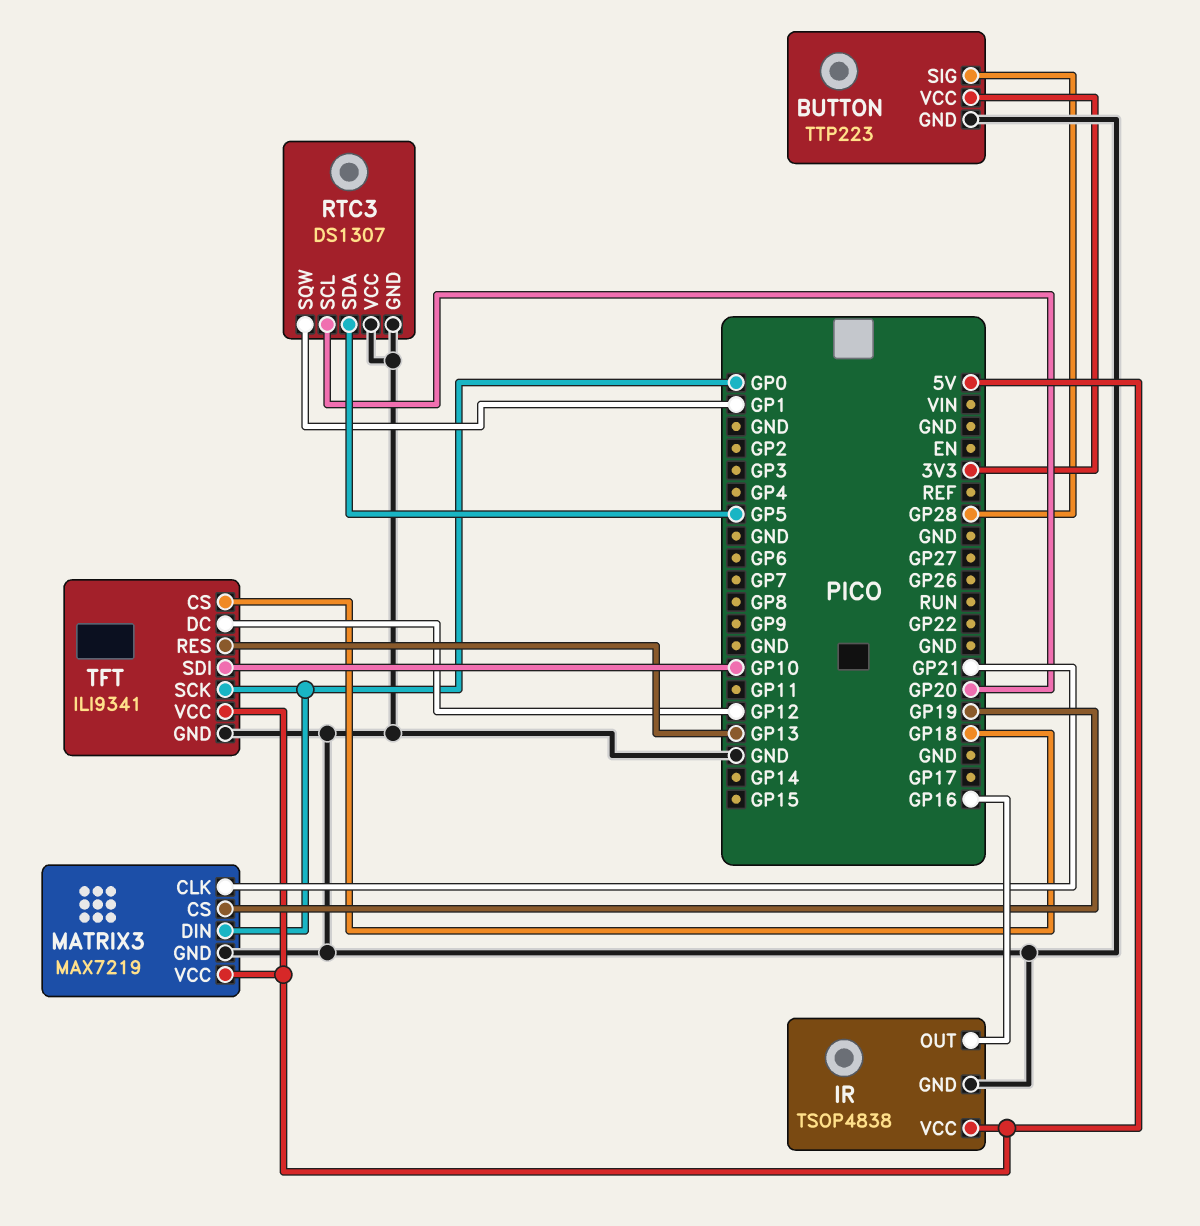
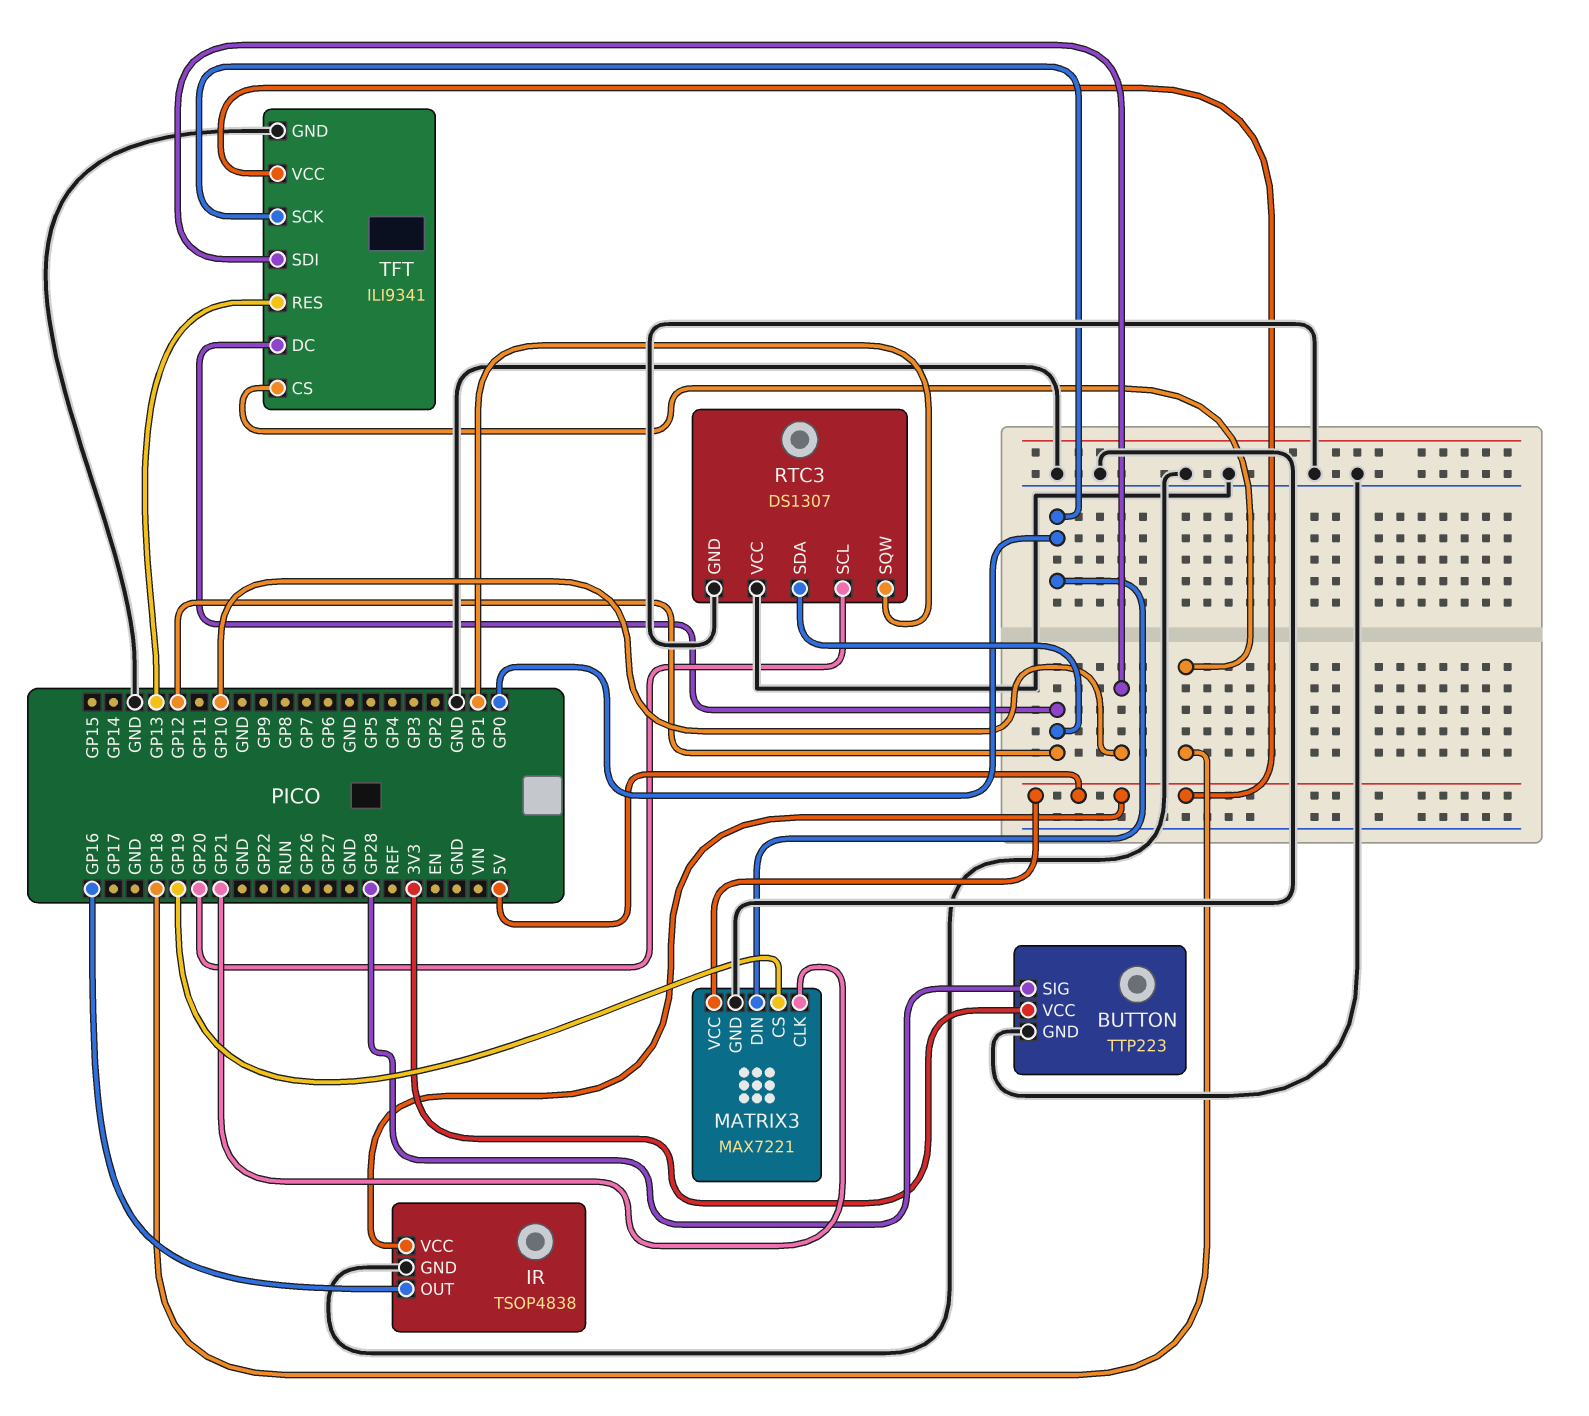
MATRIX3: MAX7219 -> MAX7221
RTC3 pin SDA: GP5 -> GP12

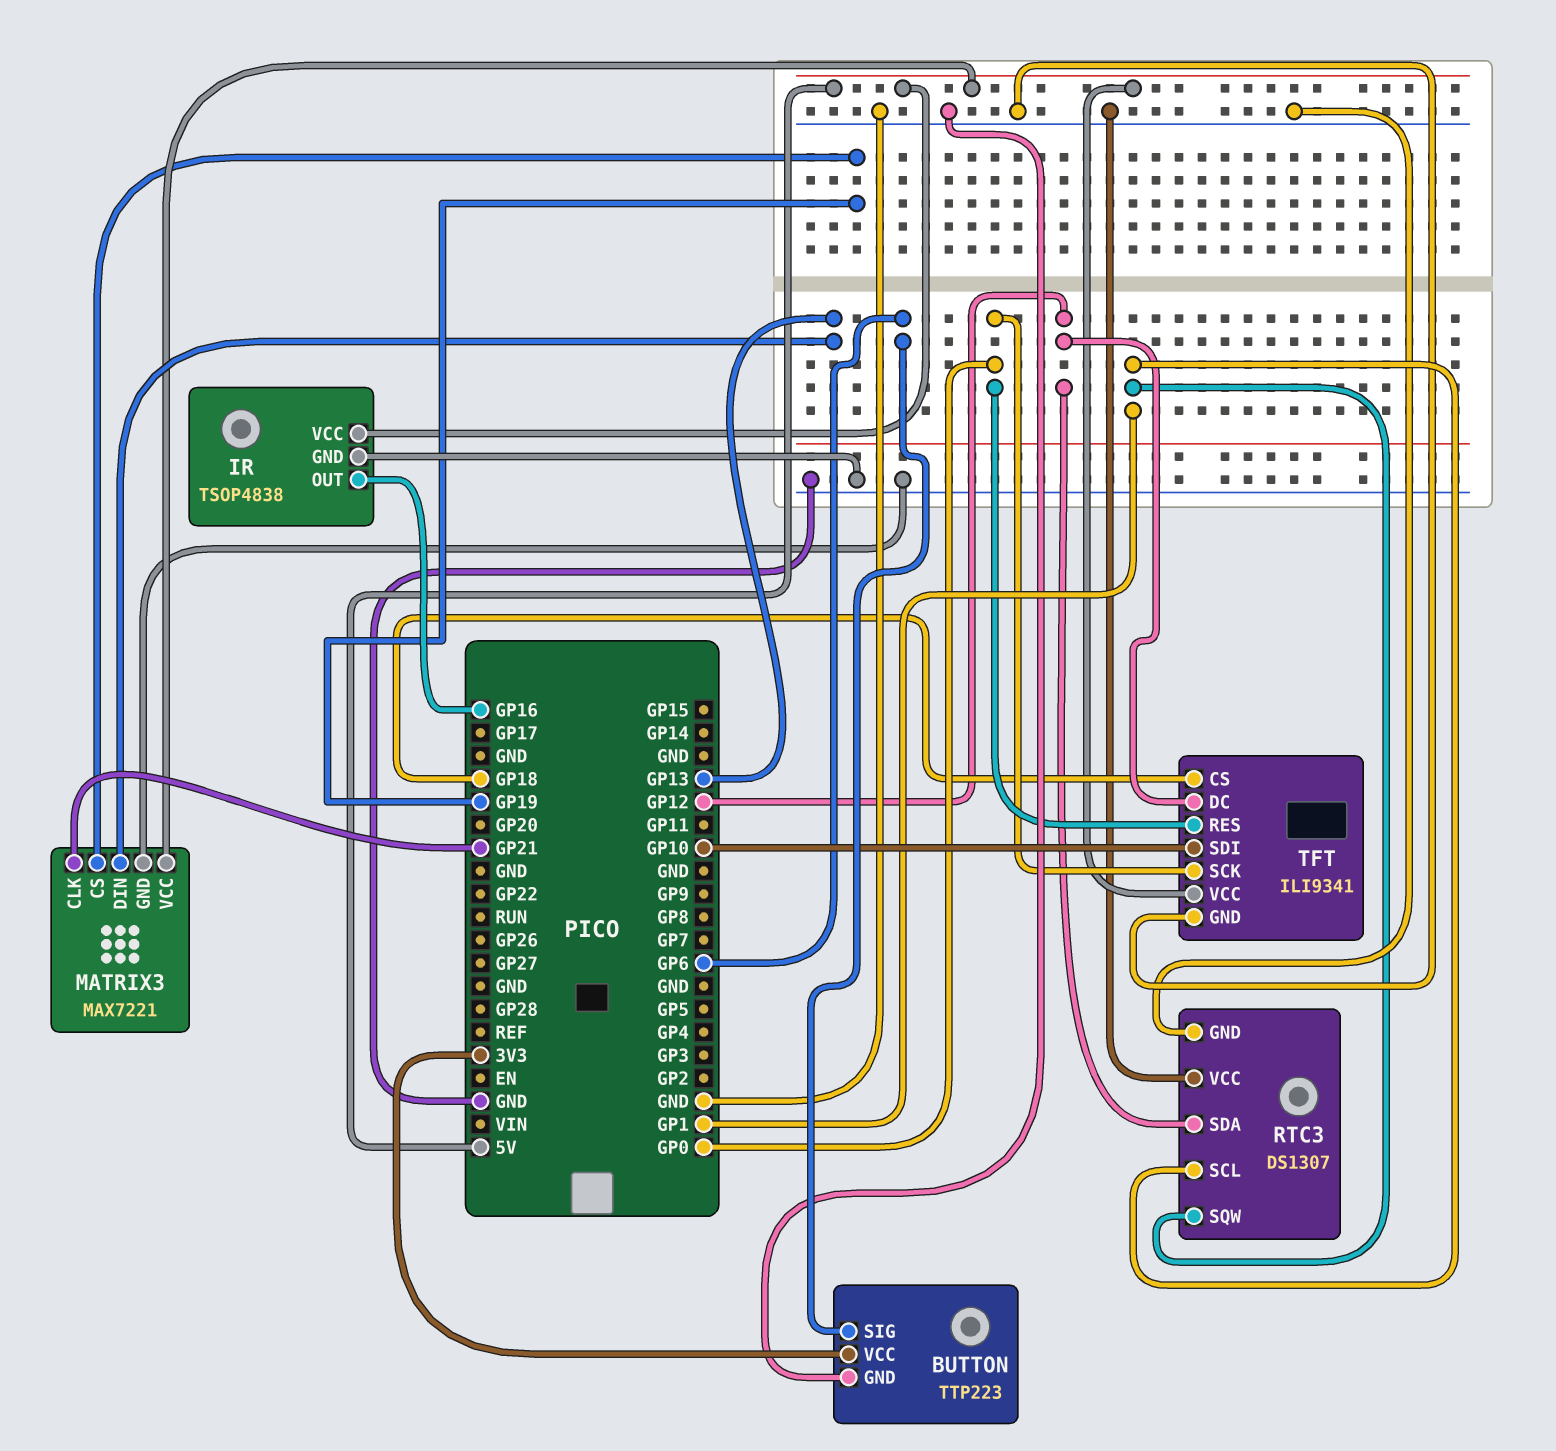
BUTTON pin SIG: GP28 -> GP6
MATRIX3 pin DIN: GP0 -> GP13
RTC3 pin SCL: GP20 -> GP1
TFT pin RES: GP13 -> GP0

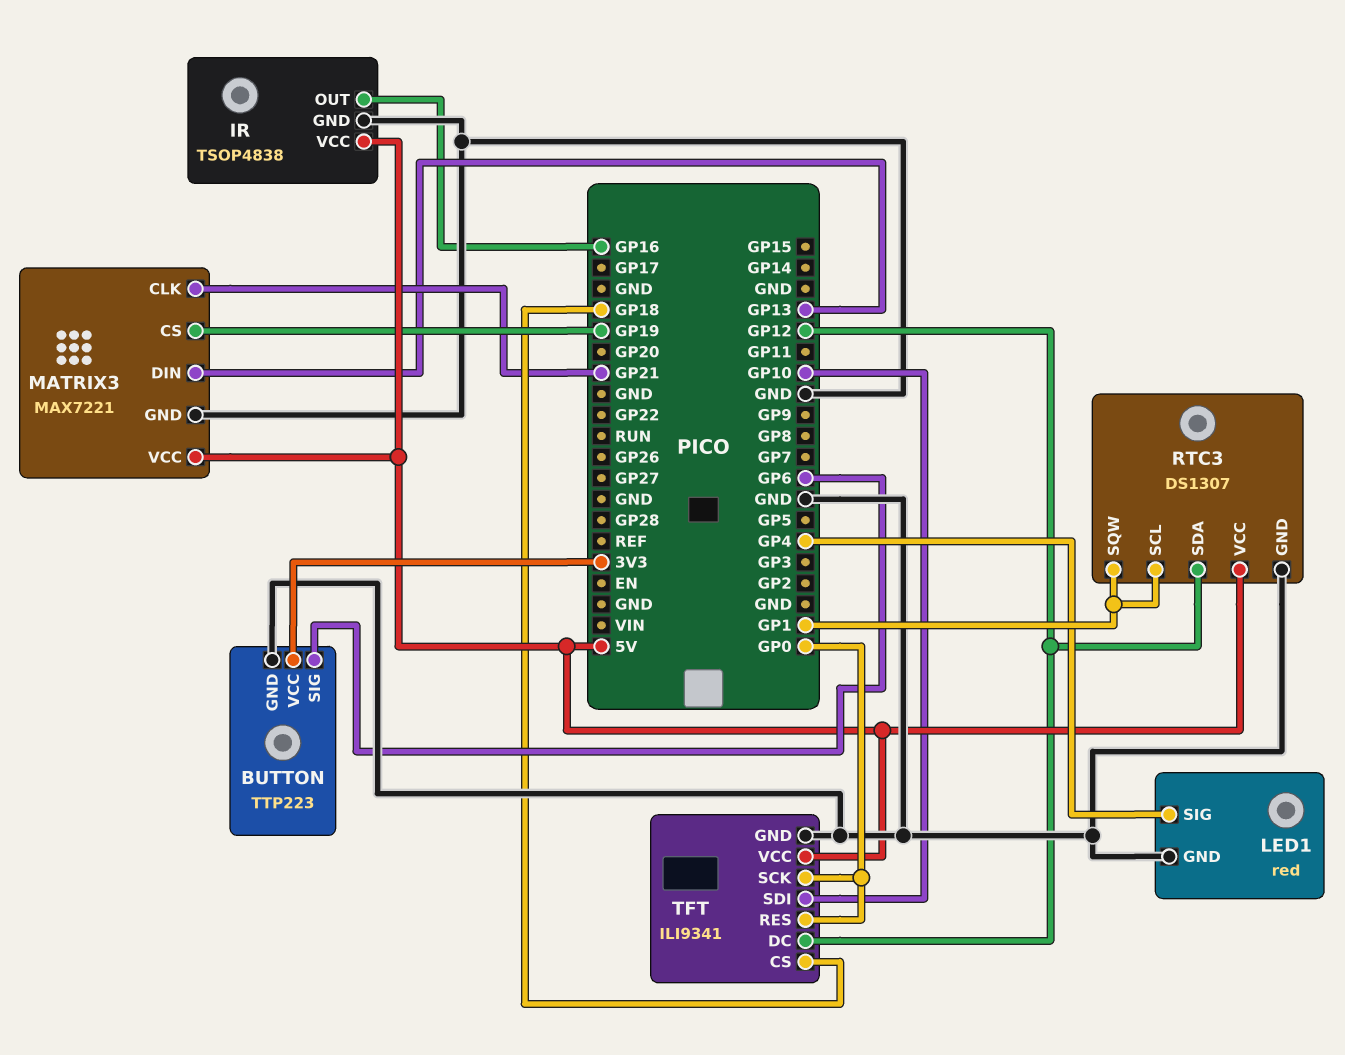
LED1: none -> red
LED1 pin GND: none -> GND
LED1 pin SIG: none -> GP4
RTC3 pin VCC: GND -> 5V

